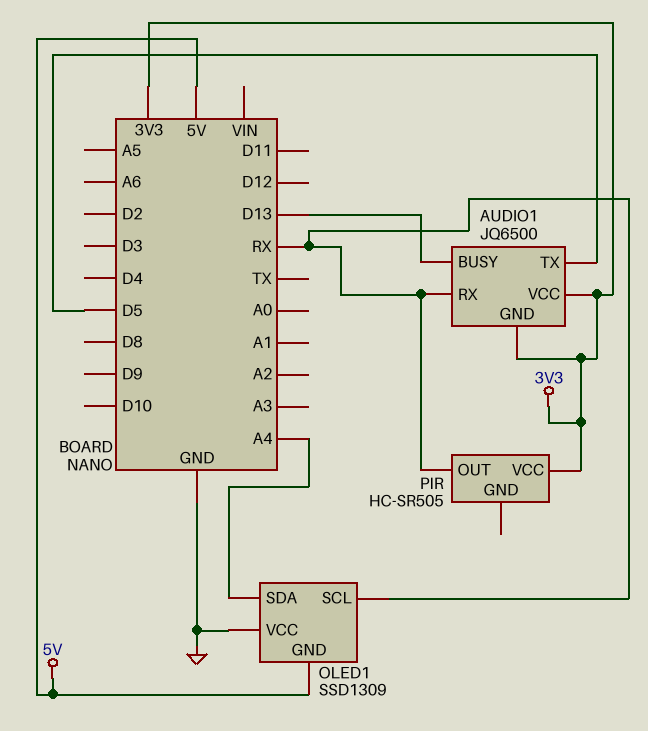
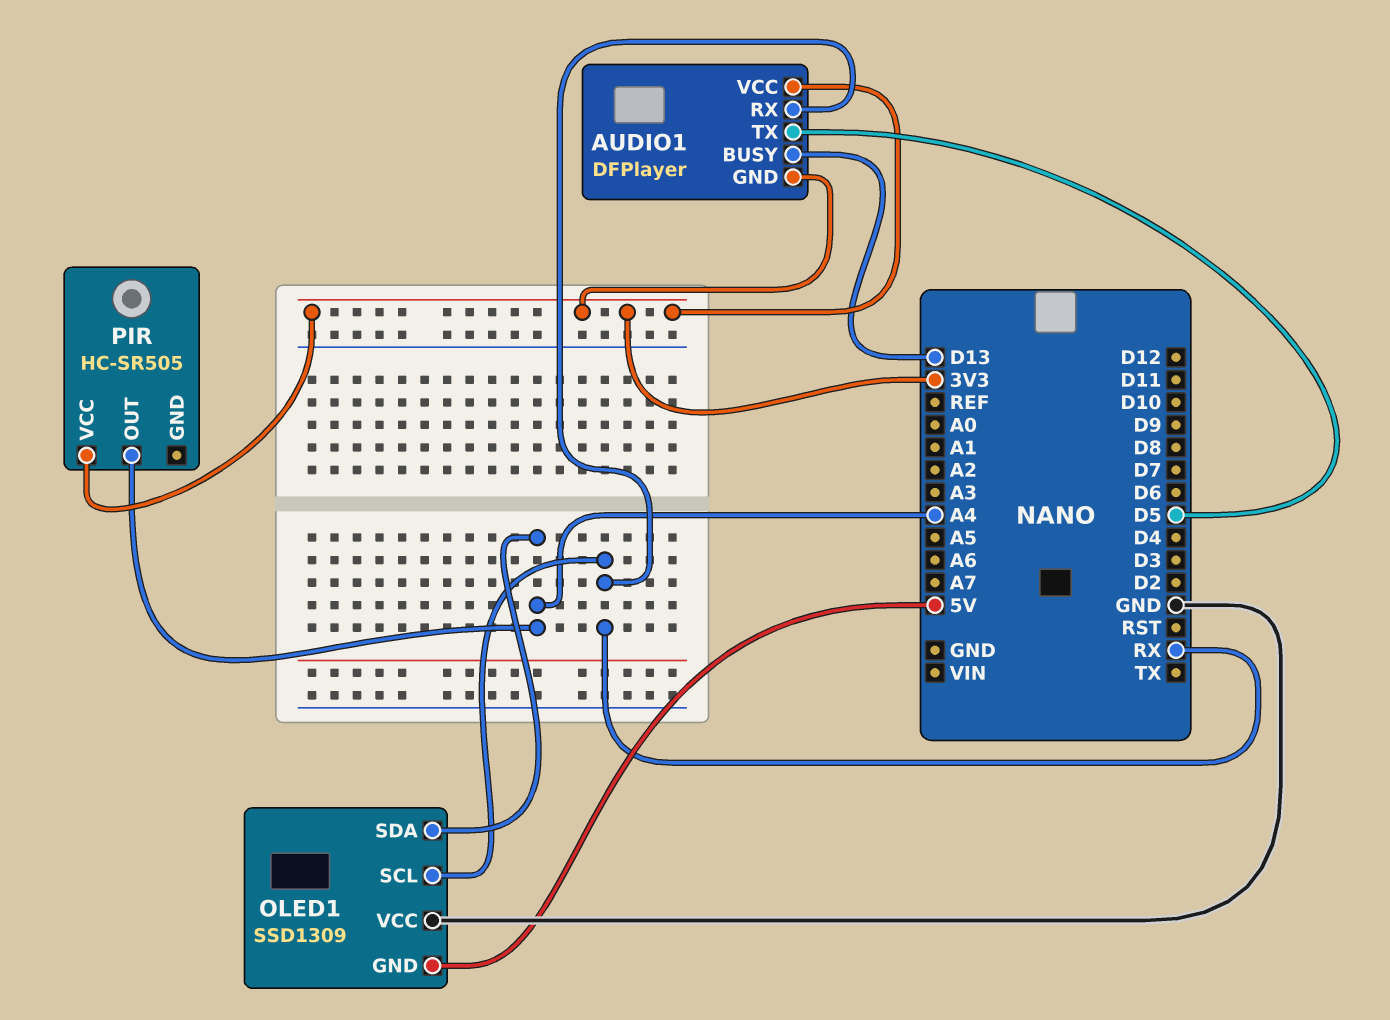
AUDIO1: JQ6500 -> DFPlayer
PIR pin OUT: RX -> A4

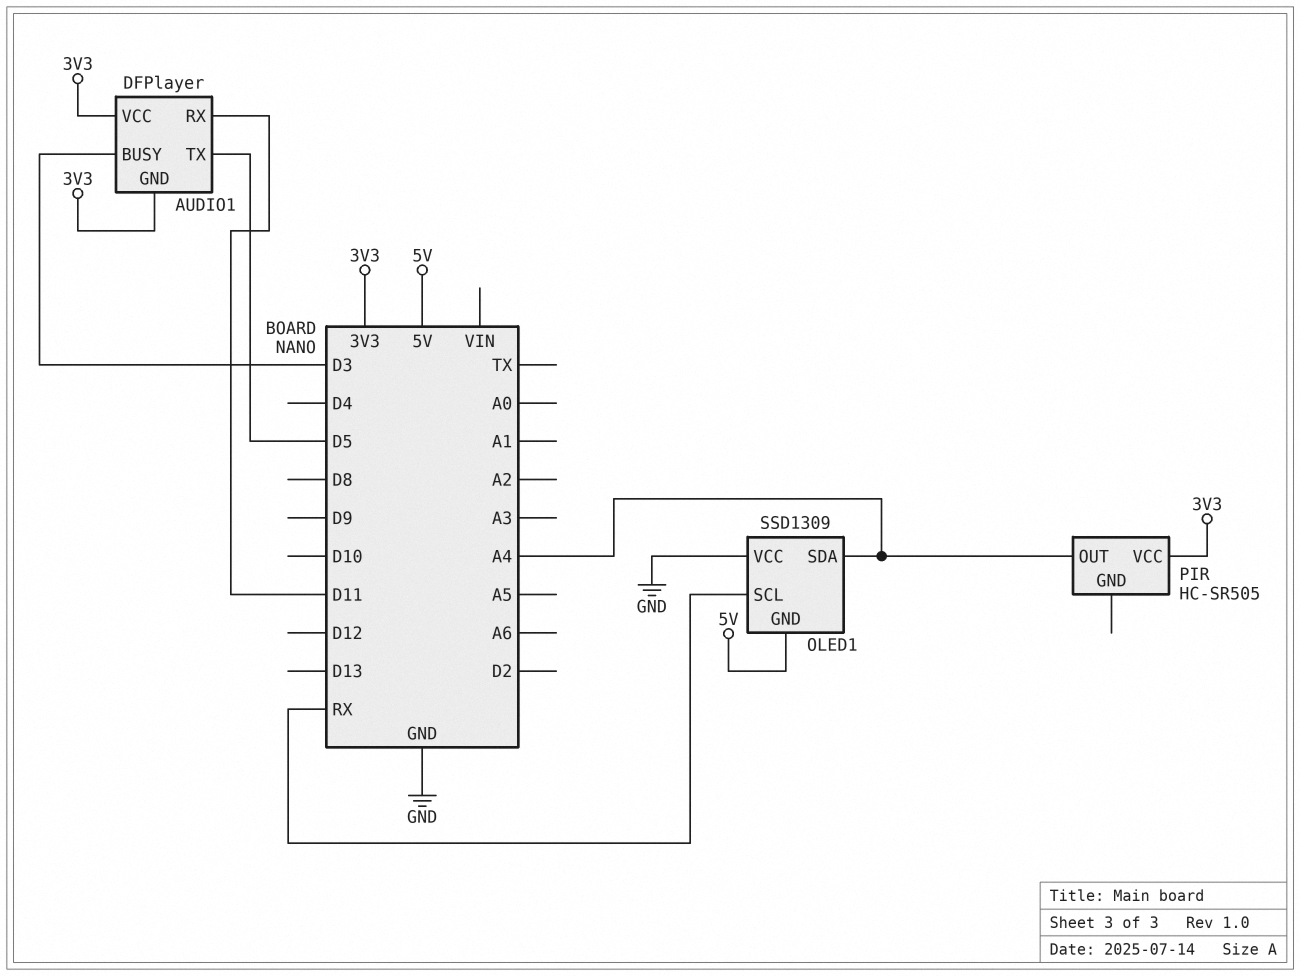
AUDIO1 pin BUSY: D13 -> D3
AUDIO1 pin RX: RX -> D11

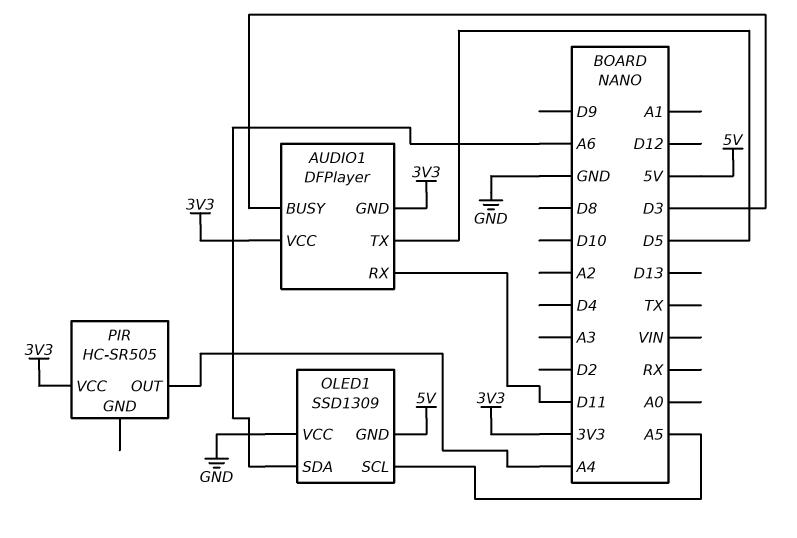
OLED1 pin SCL: RX -> A5
OLED1 pin SDA: A4 -> A6

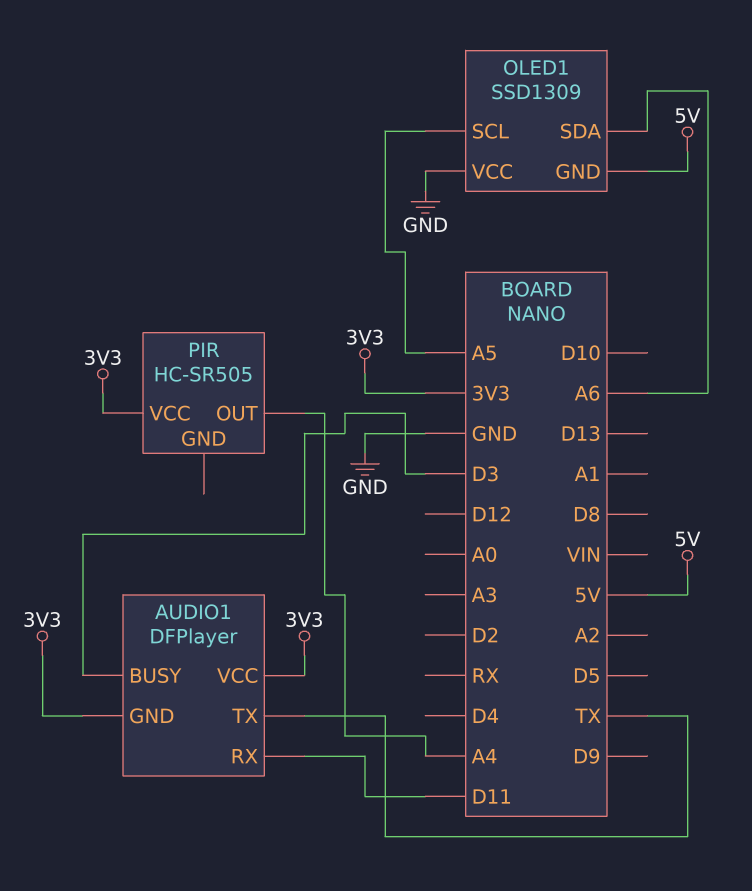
AUDIO1 pin TX: D5 -> TX

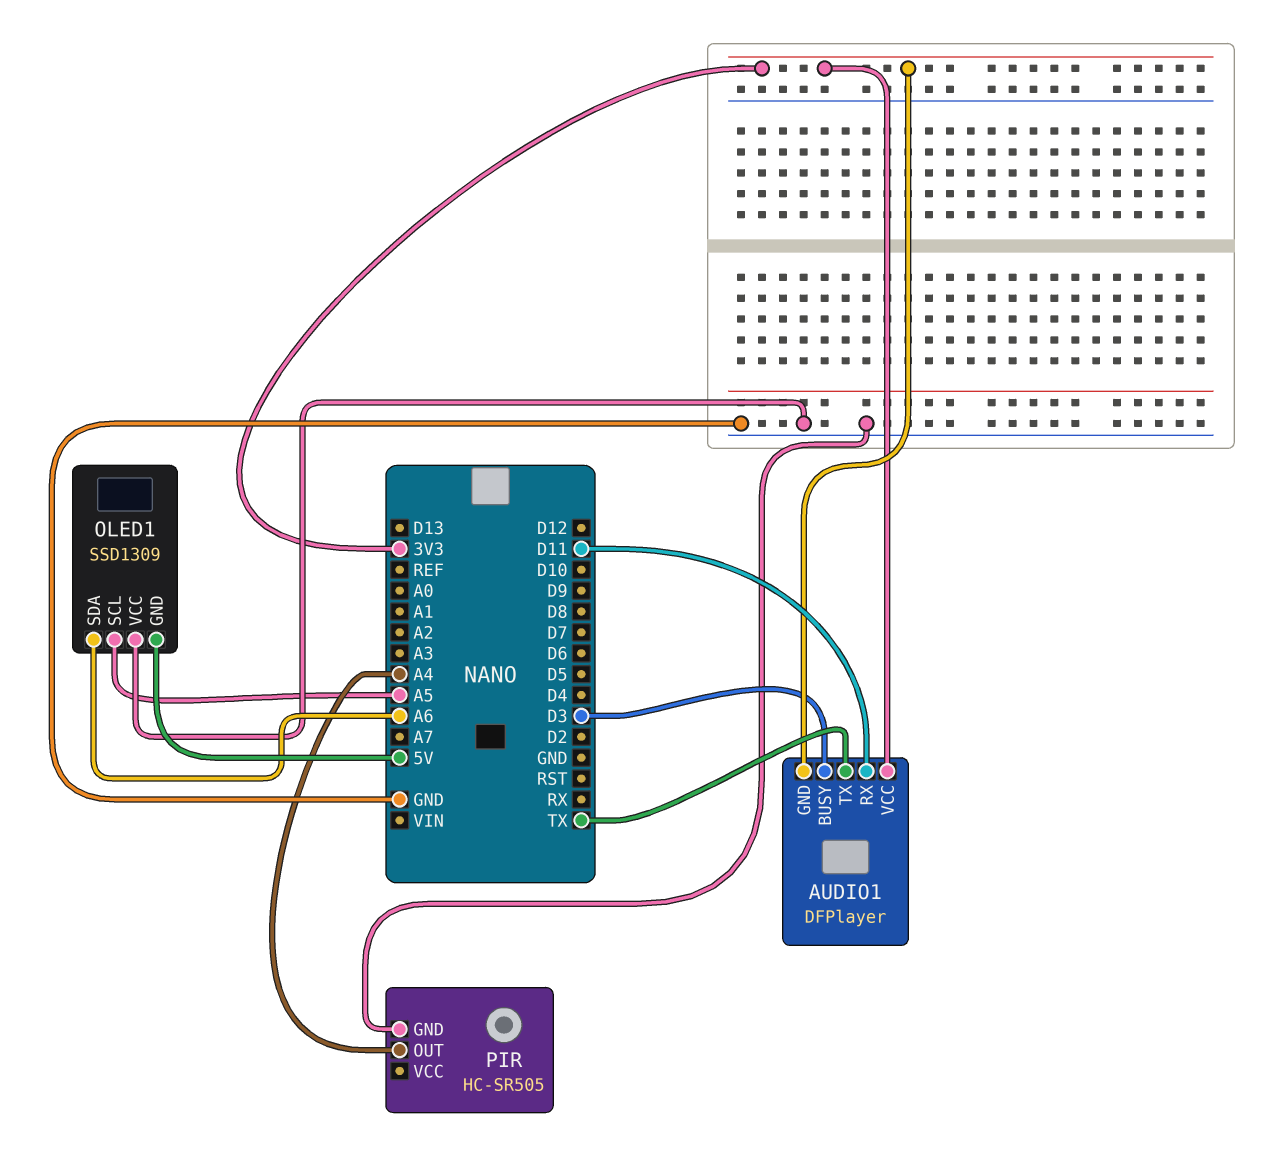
PIR pin GND: none -> GND
PIR pin VCC: 3V3 -> none

